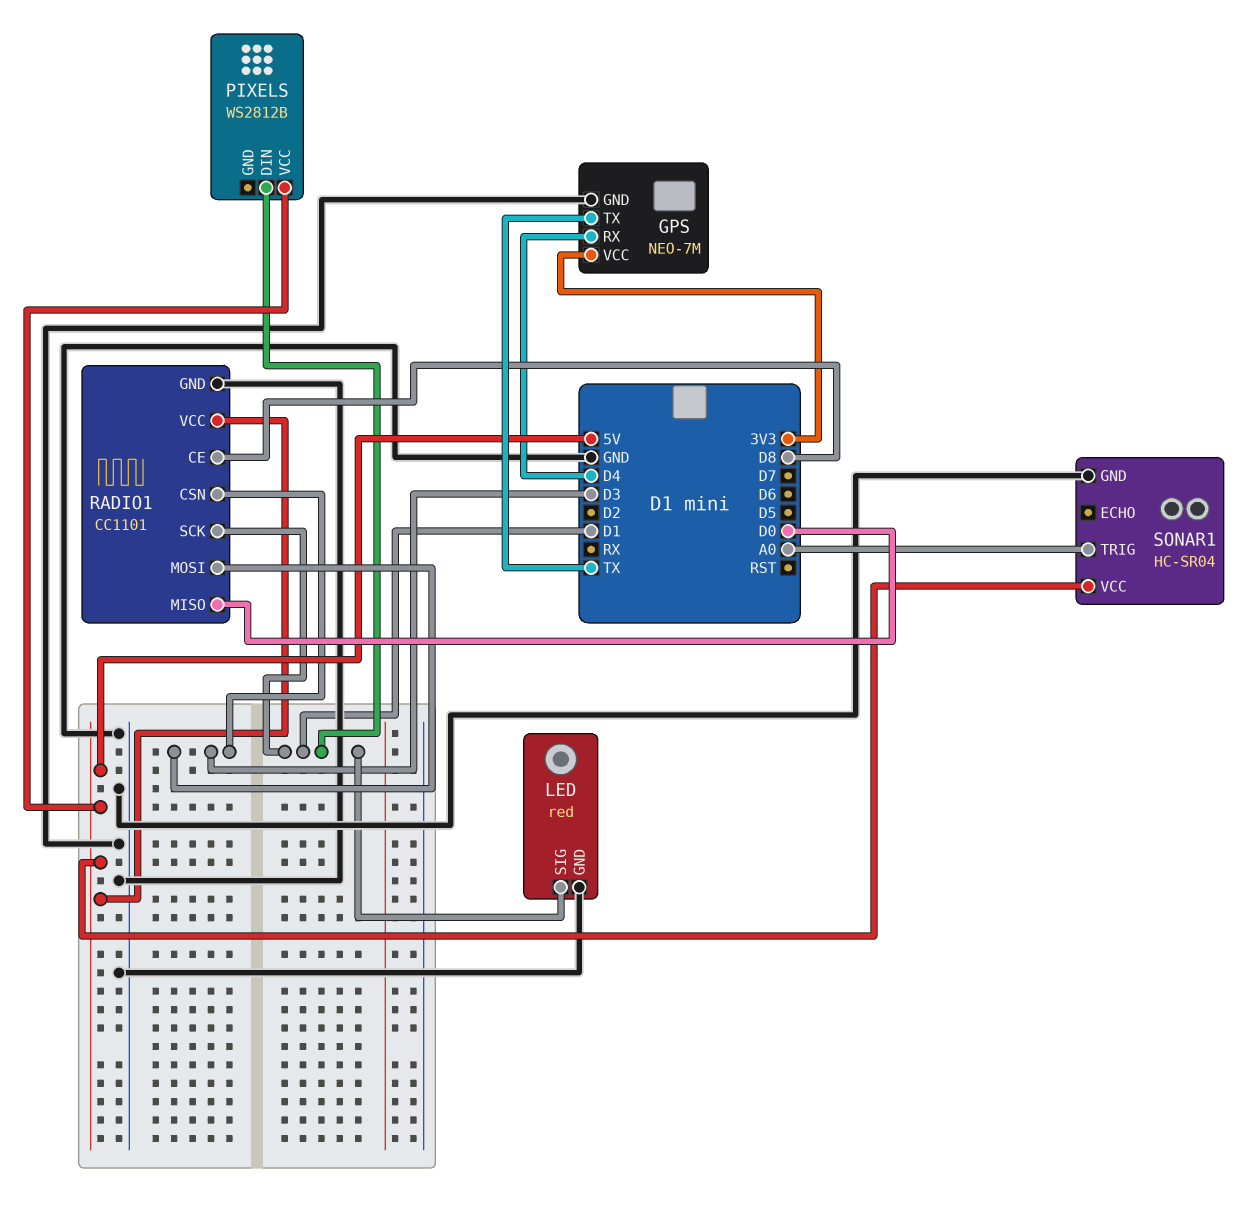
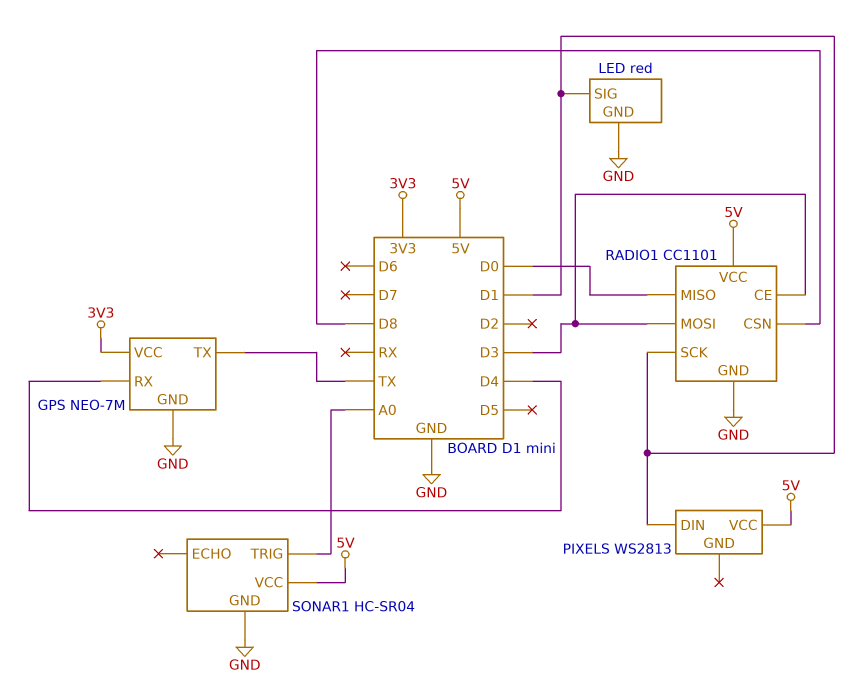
PIXELS: WS2812B -> WS2813
RADIO1 pin CE: D8 -> D3
RADIO1 pin CSN: D3 -> D8

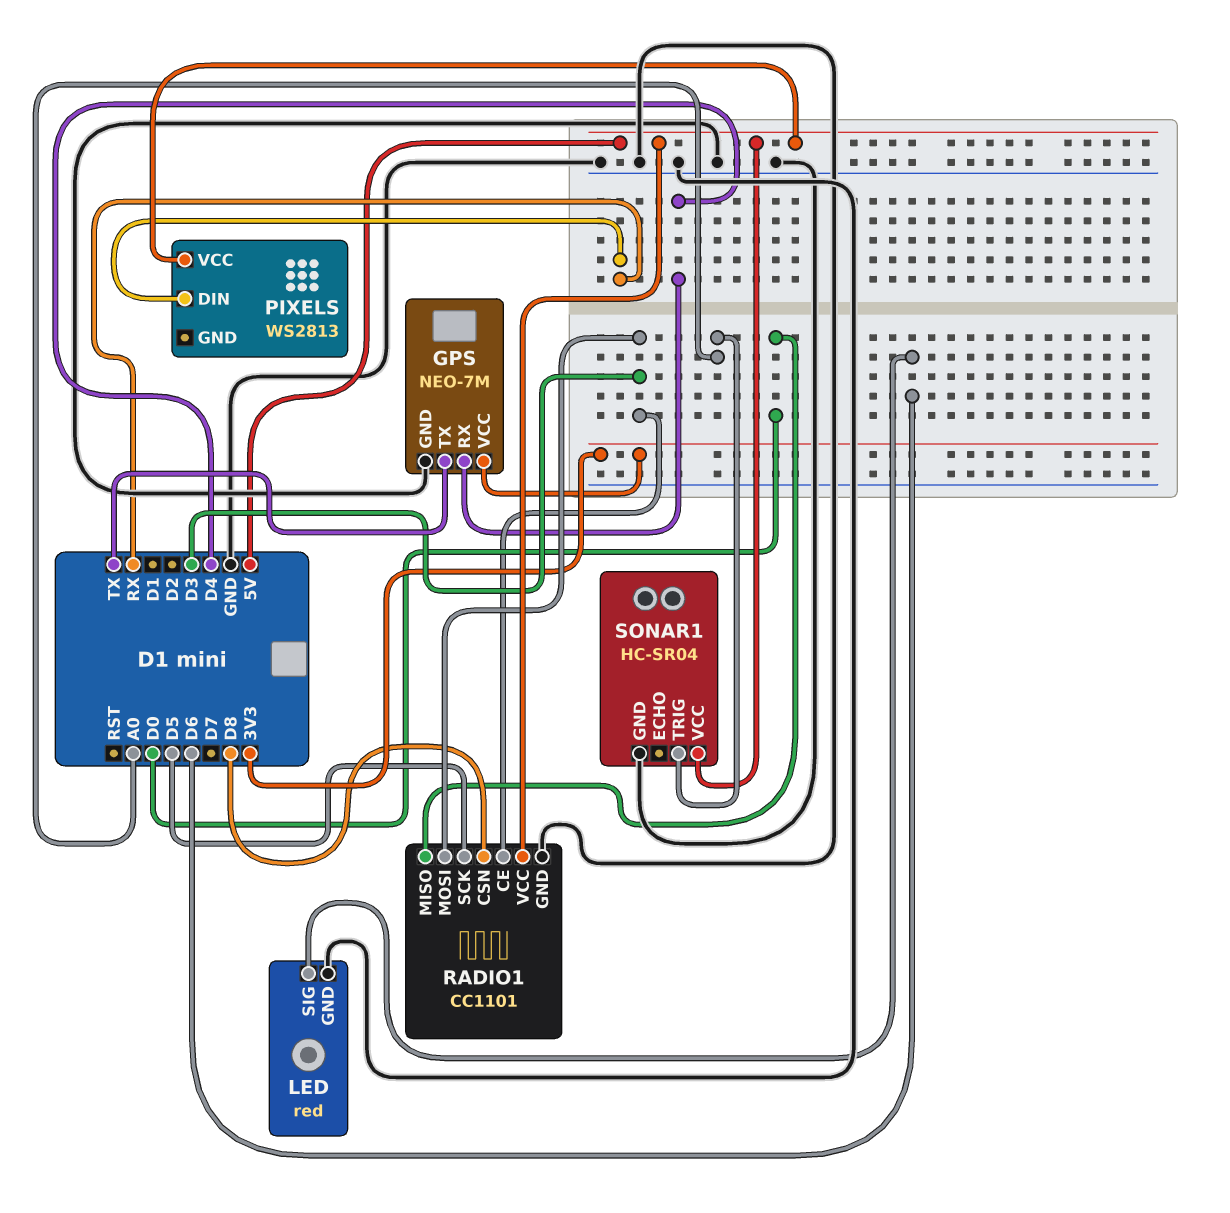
LED pin SIG: D1 -> D6
PIXELS pin DIN: D1 -> RX
RADIO1 pin SCK: D1 -> D5

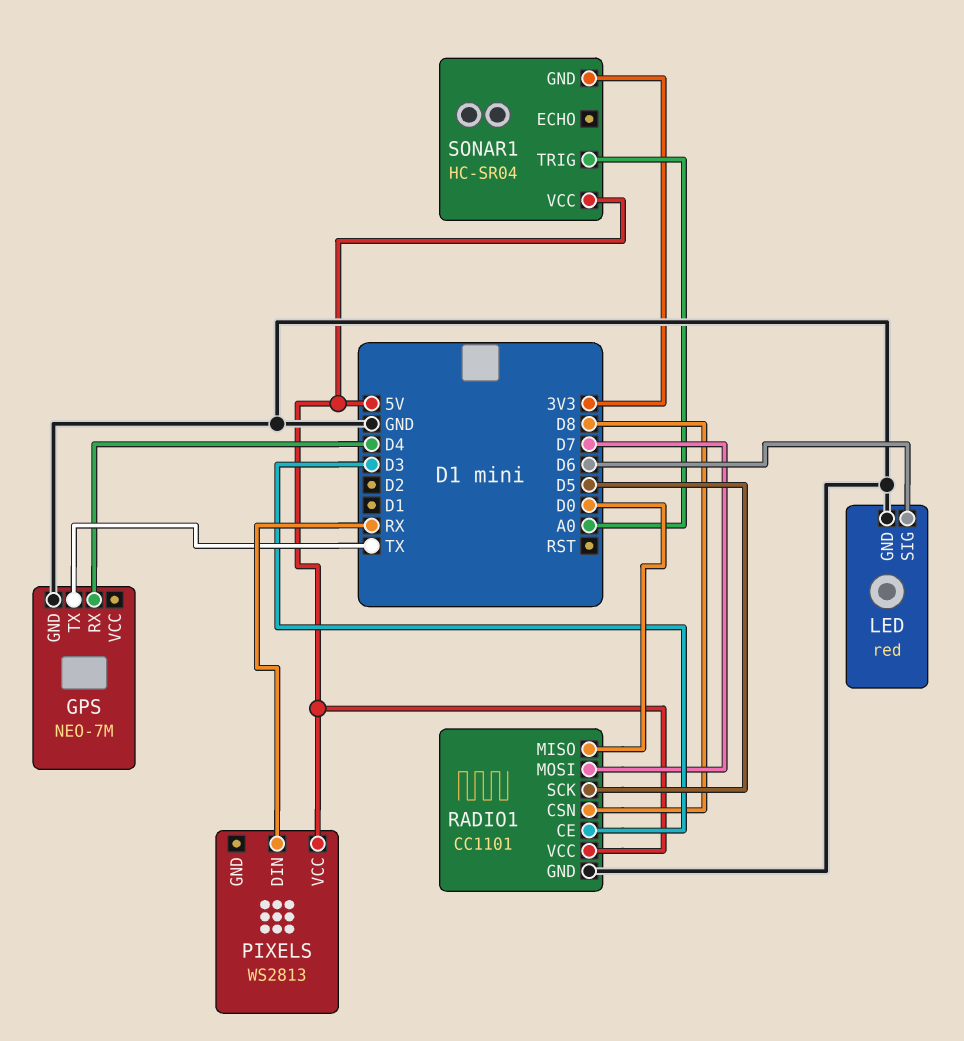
GPS pin VCC: 3V3 -> none
RADIO1 pin MOSI: D3 -> D7
SONAR1 pin GND: GND -> 3V3

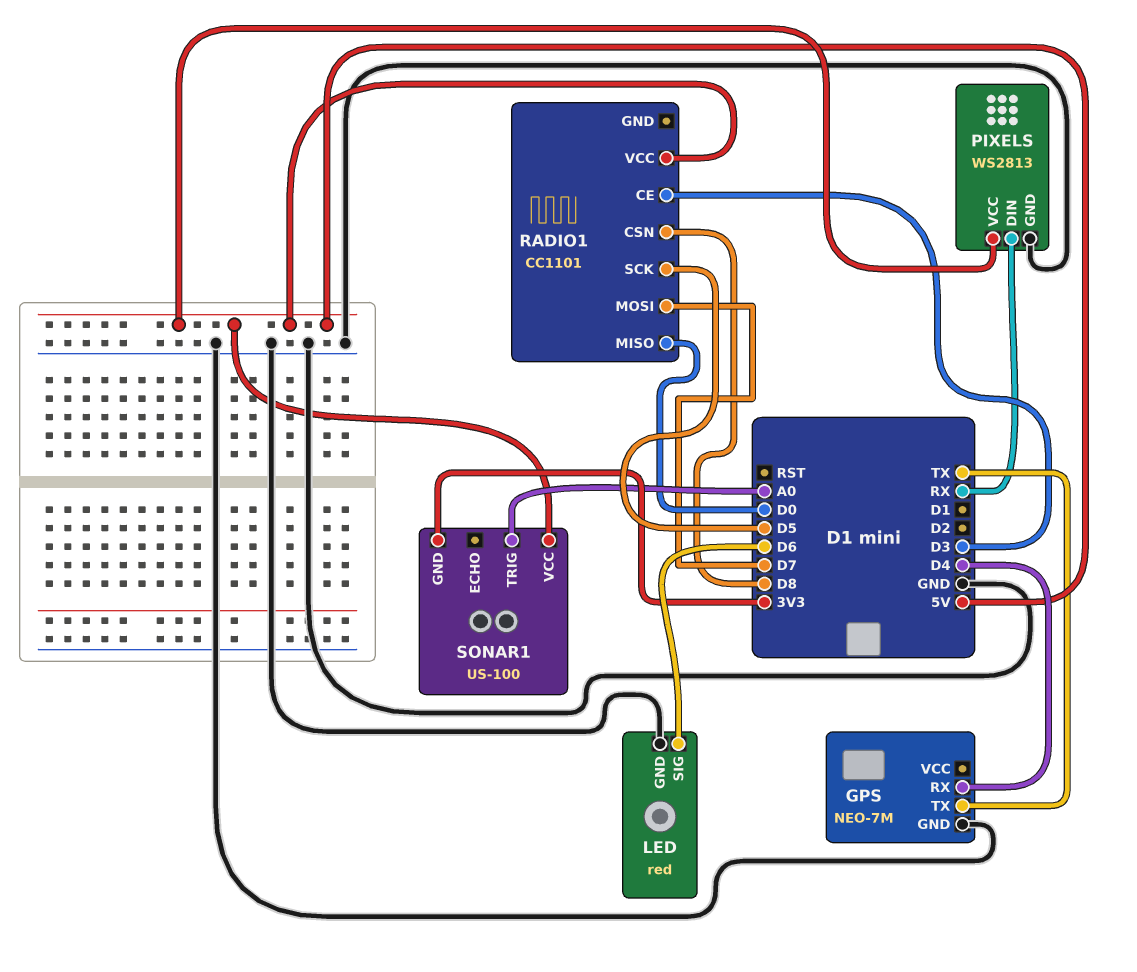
PIXELS pin GND: none -> GND
RADIO1 pin GND: GND -> none
SONAR1: HC-SR04 -> US-100

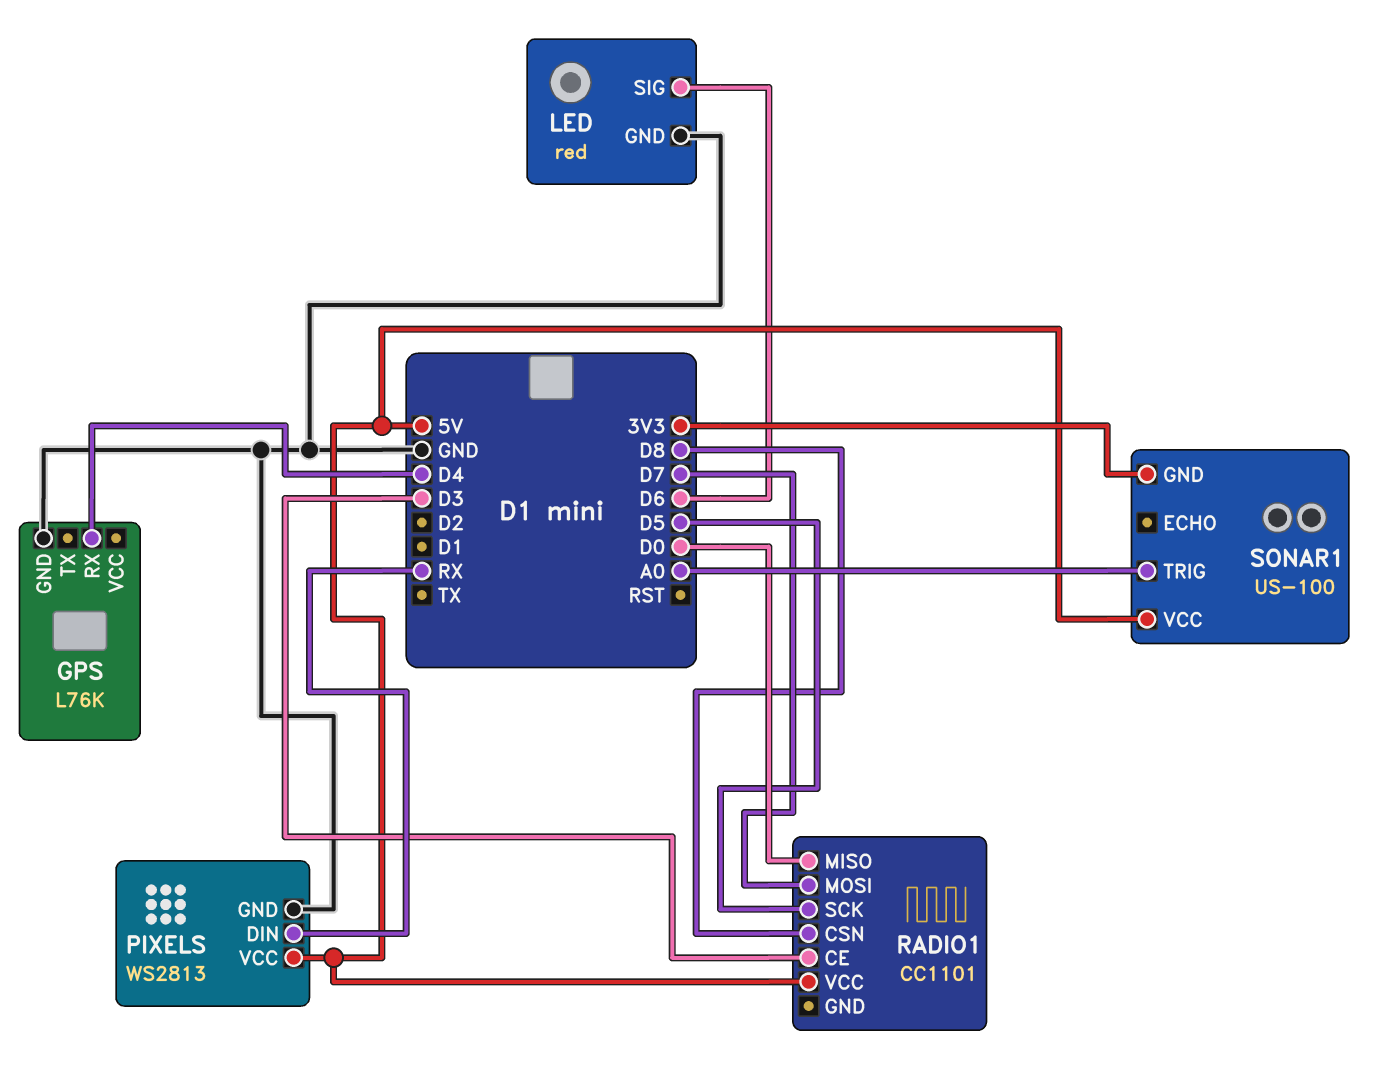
GPS: NEO-7M -> L76K
GPS pin TX: TX -> none

